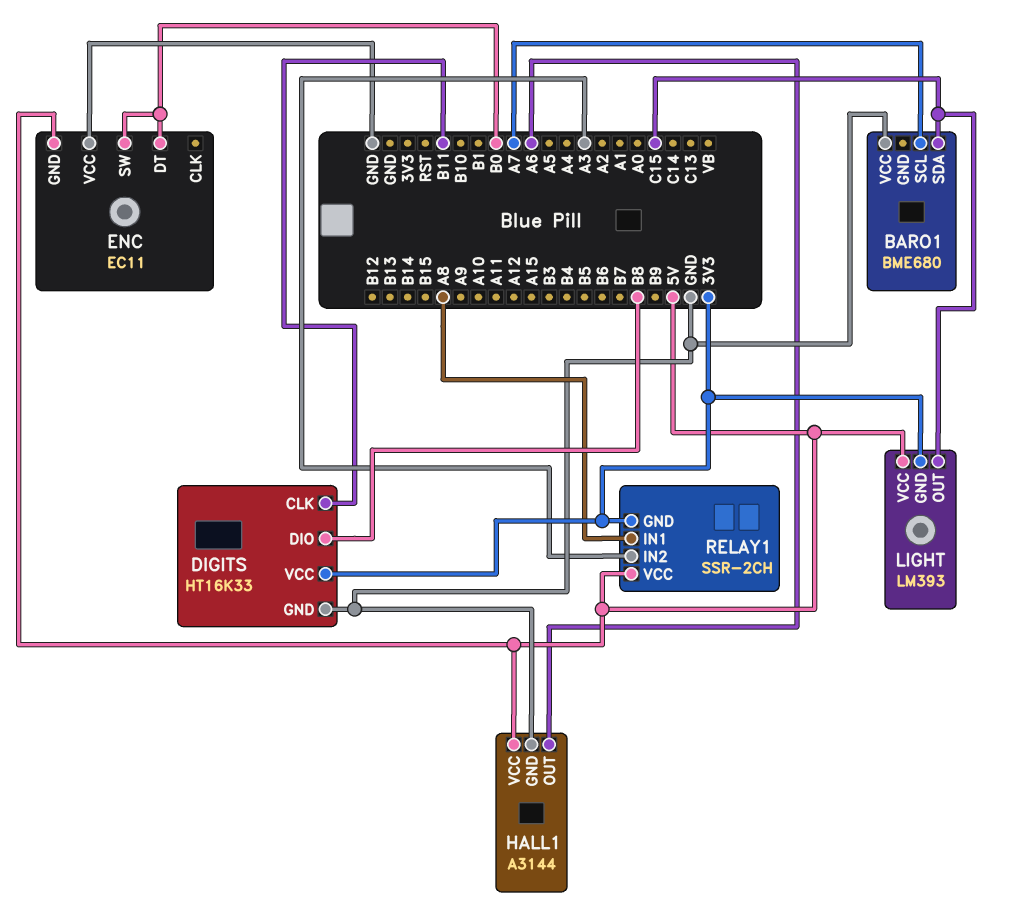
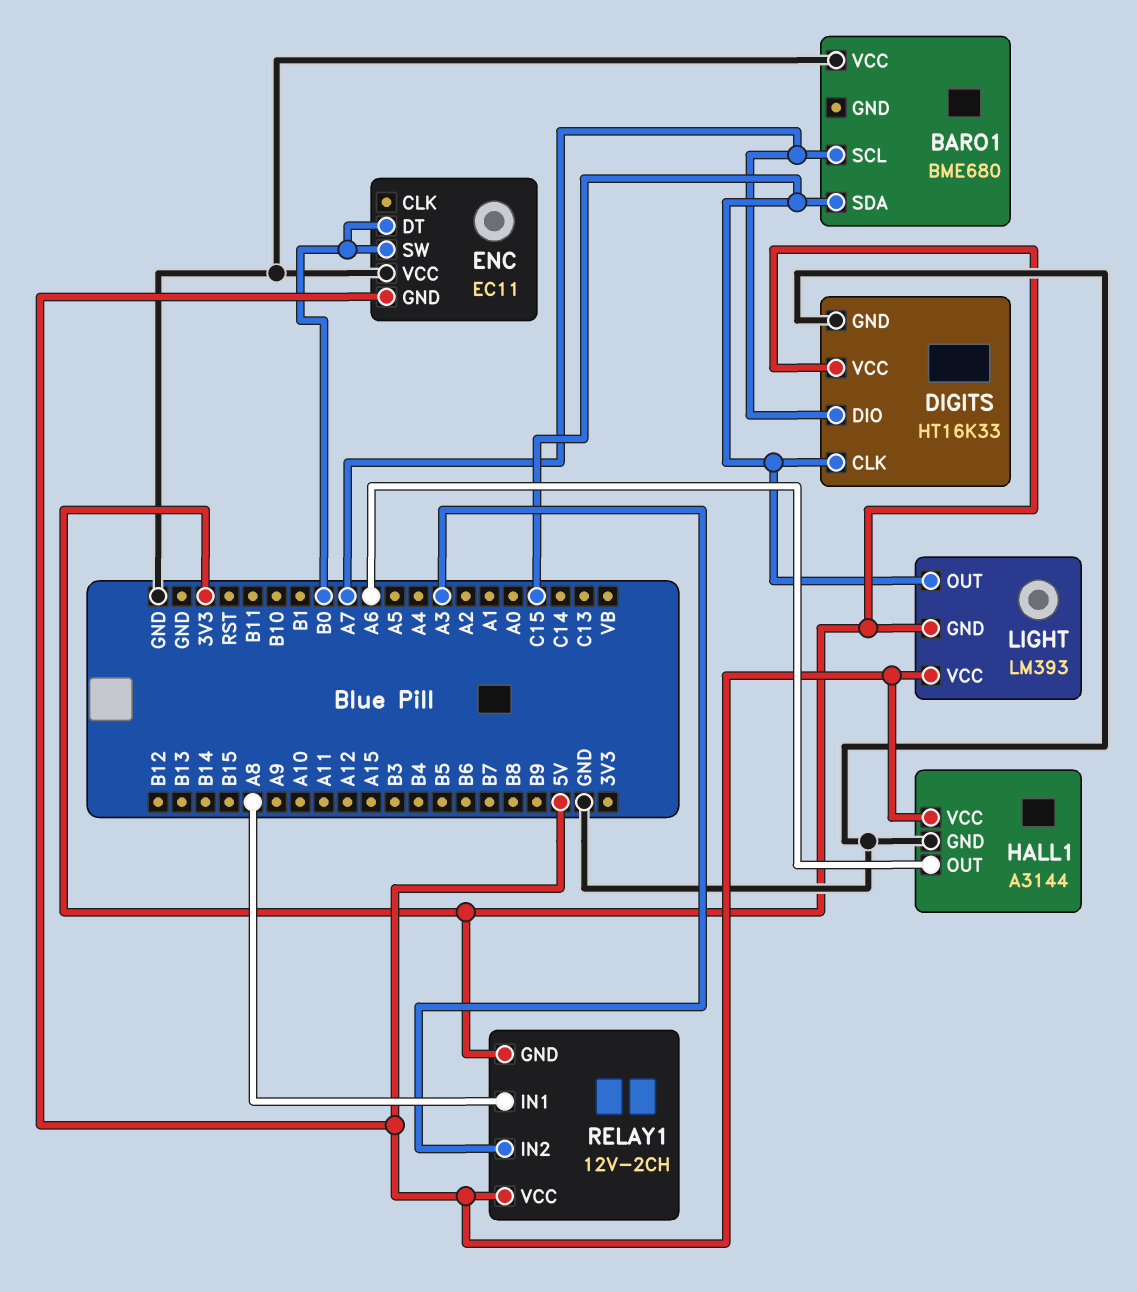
DIGITS pin CLK: B11 -> C15
DIGITS pin DIO: B8 -> A7
RELAY1: SSR-2CH -> 12V-2CH

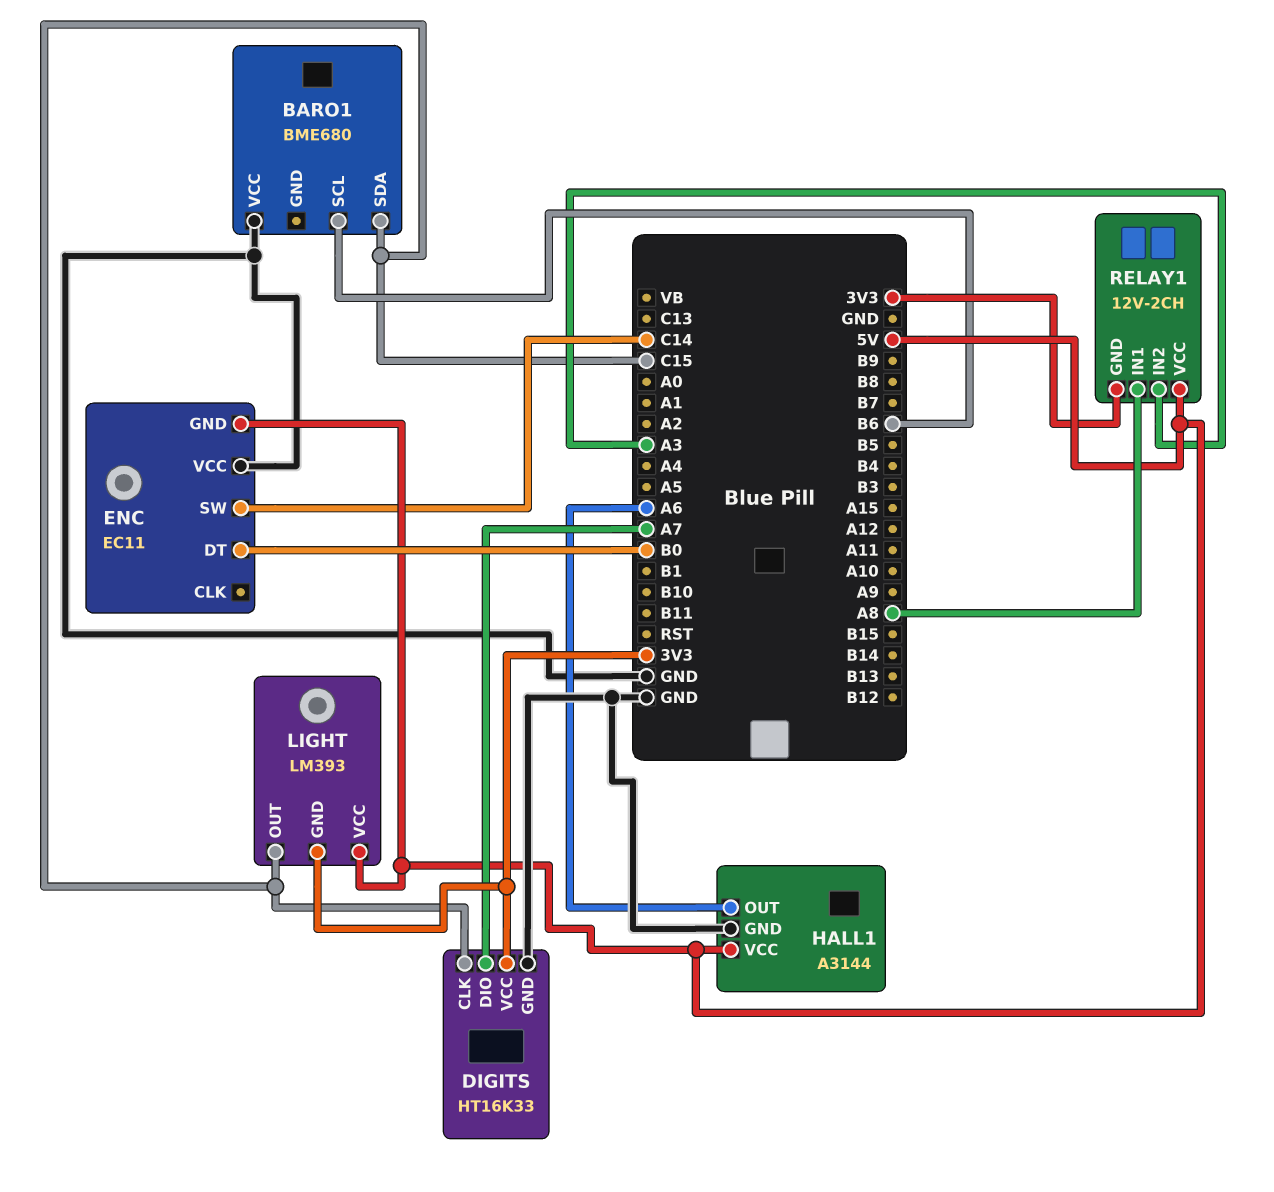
BARO1 pin SCL: A7 -> B6
ENC pin SW: B0 -> C14

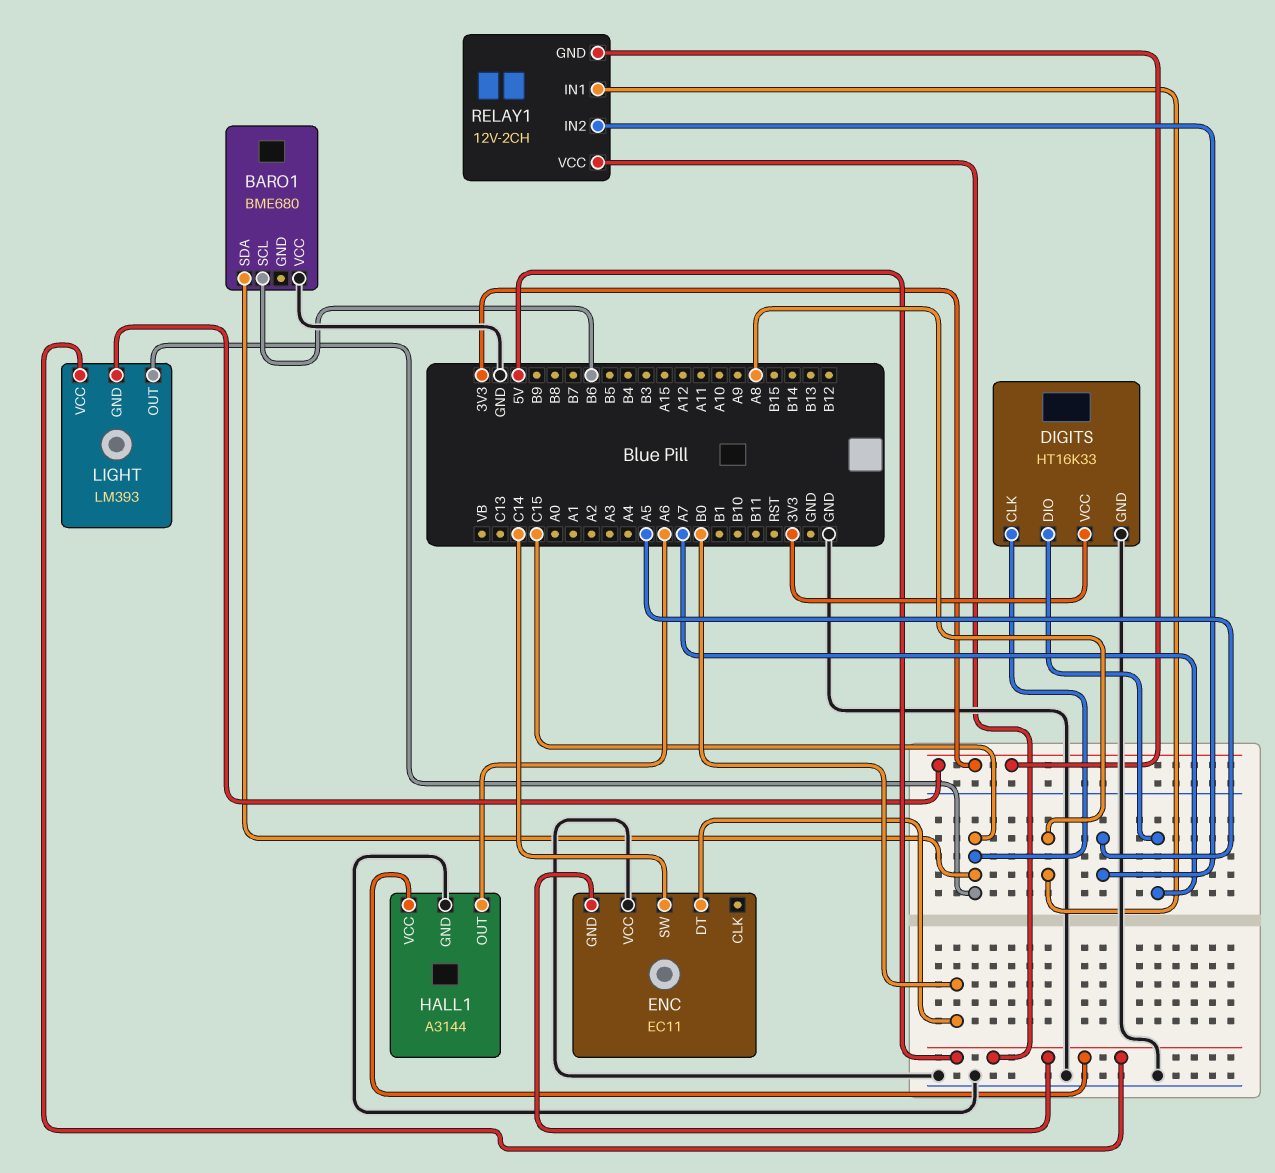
RELAY1 pin IN2: A3 -> A5

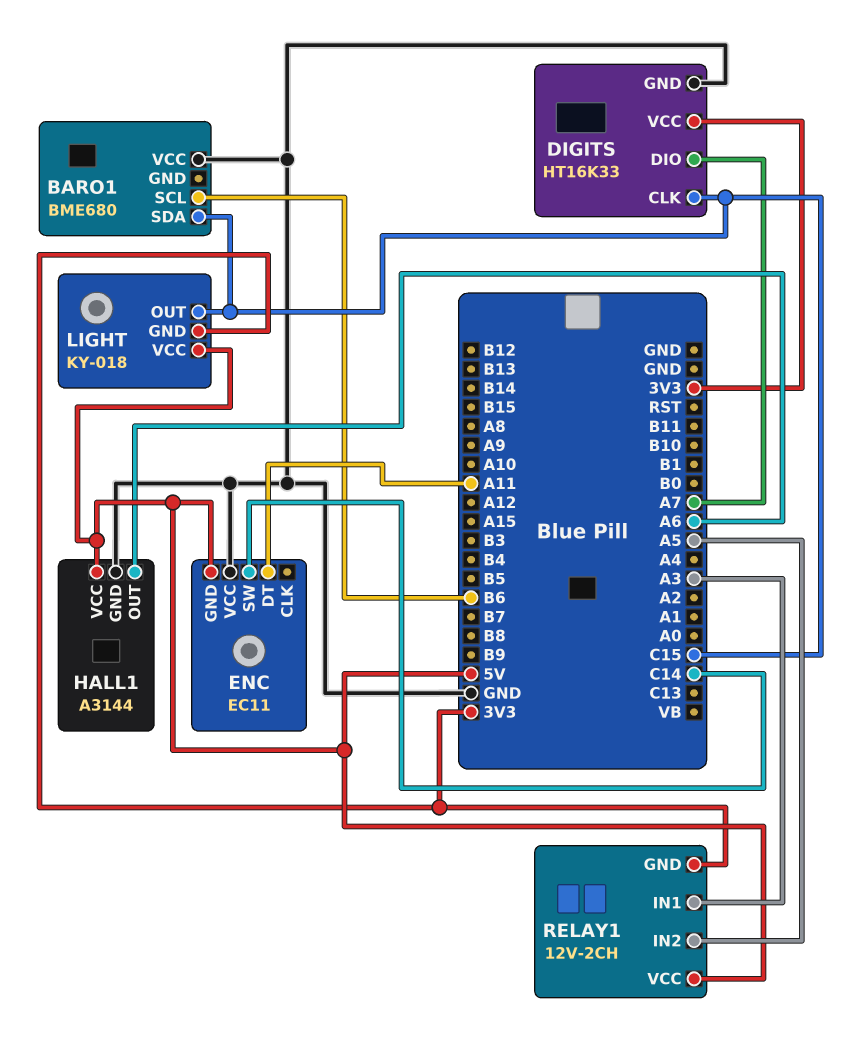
ENC pin DT: B0 -> A11
LIGHT: LM393 -> KY-018
RELAY1 pin IN1: A8 -> A3

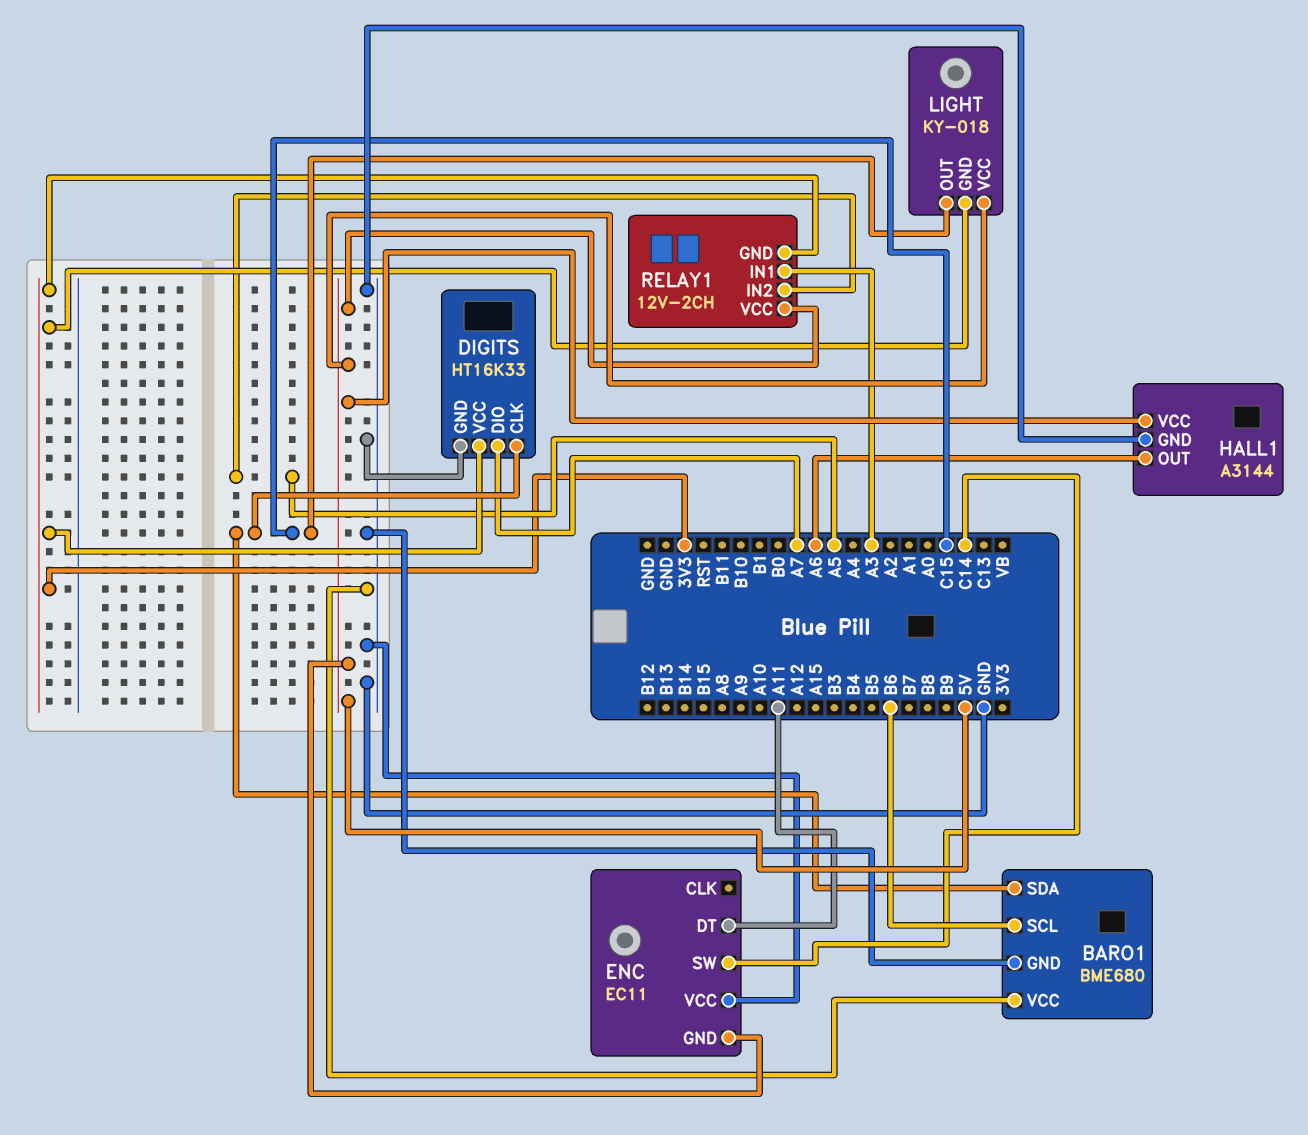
BARO1 pin GND: none -> GND

